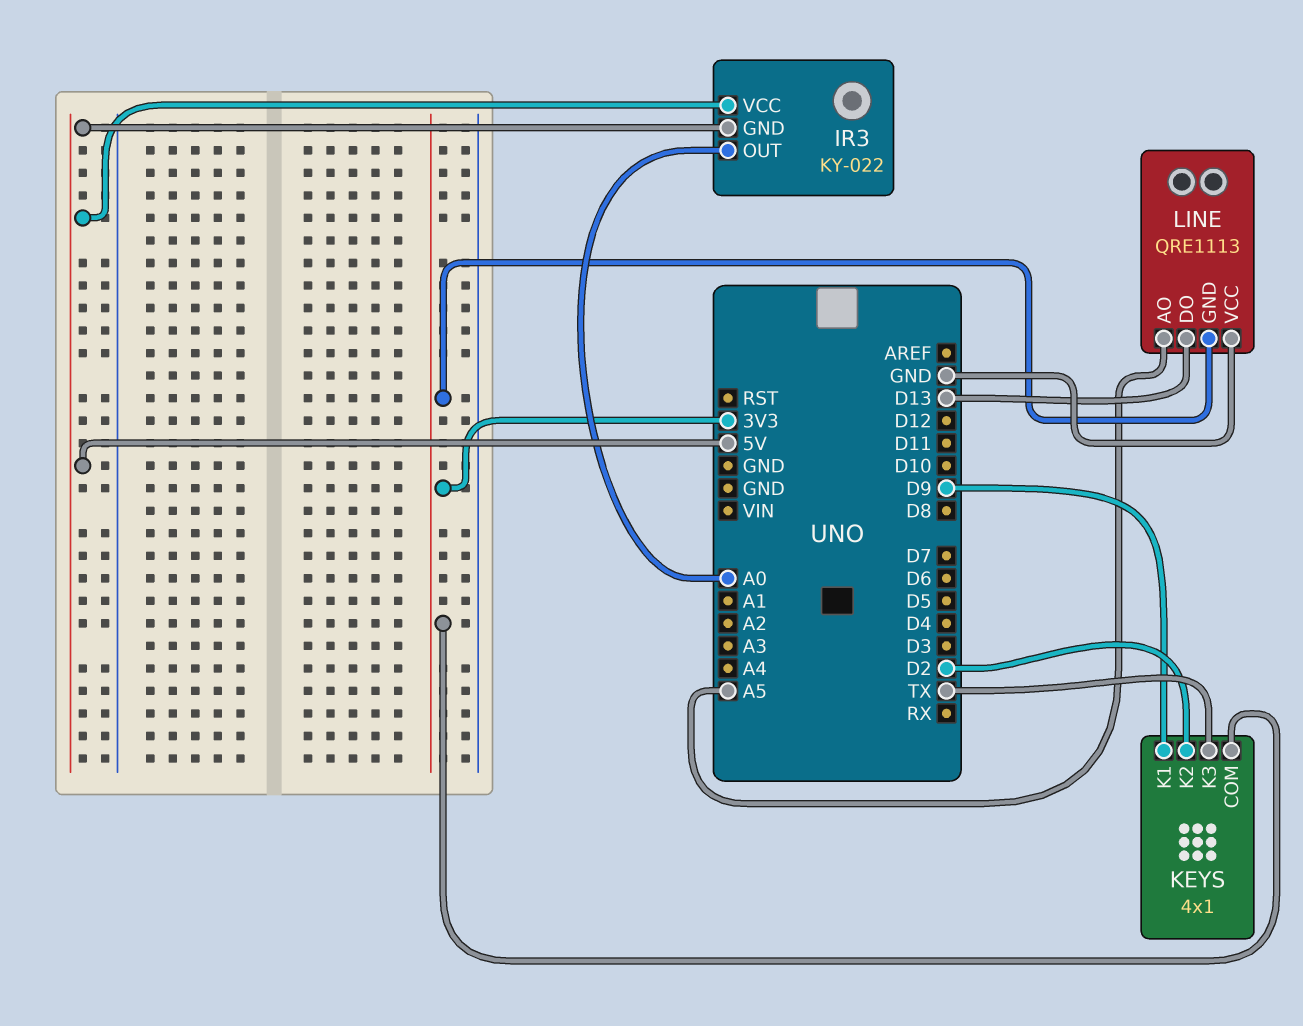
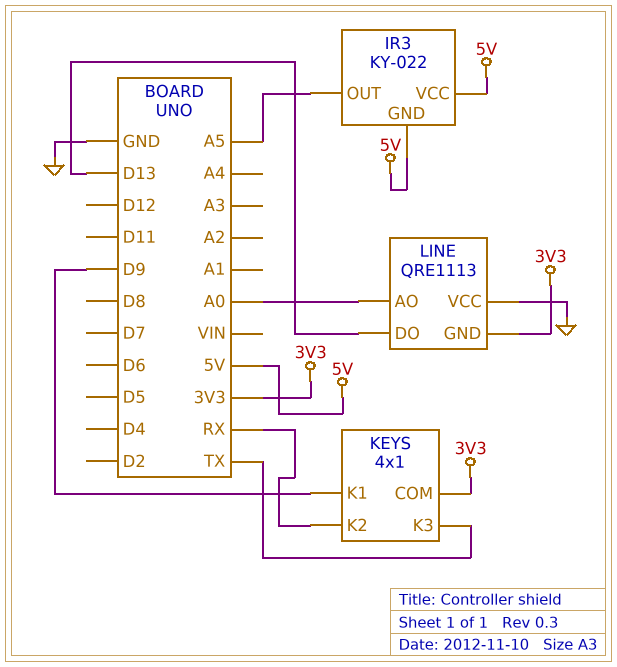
IR3 pin OUT: A0 -> A5
KEYS pin K2: D2 -> RX
LINE pin AO: A5 -> A0

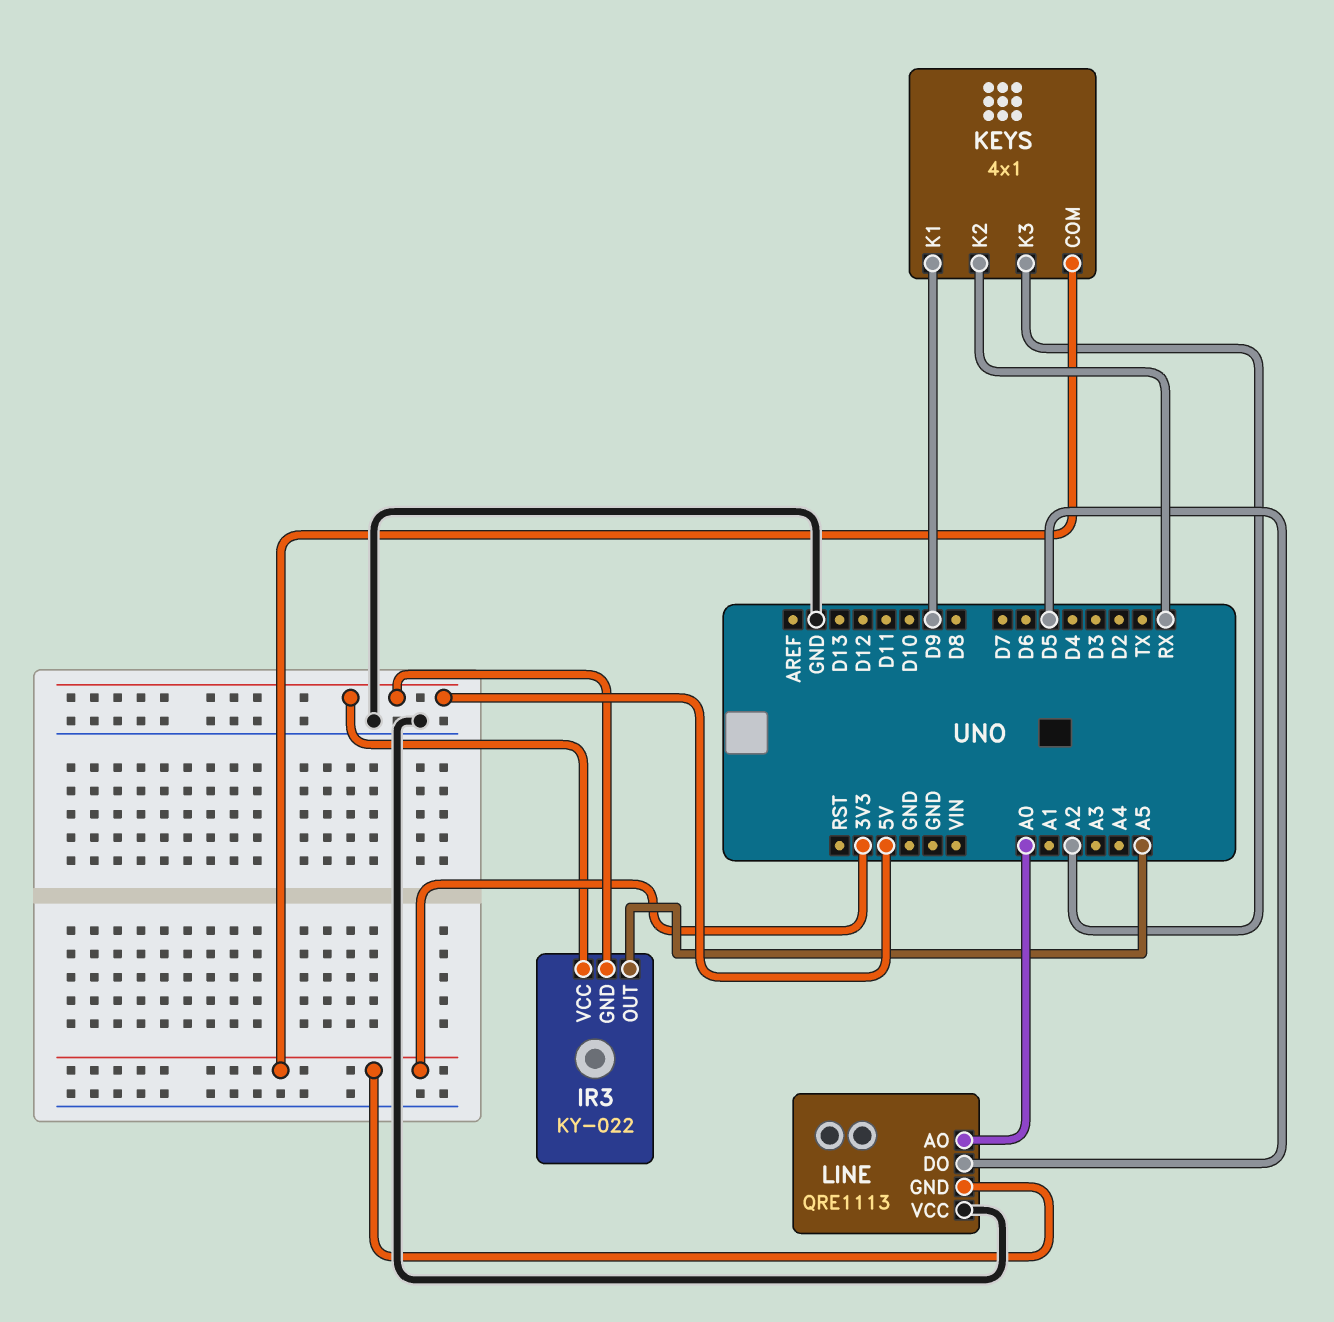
KEYS pin K3: TX -> A2
LINE pin DO: D13 -> D5

